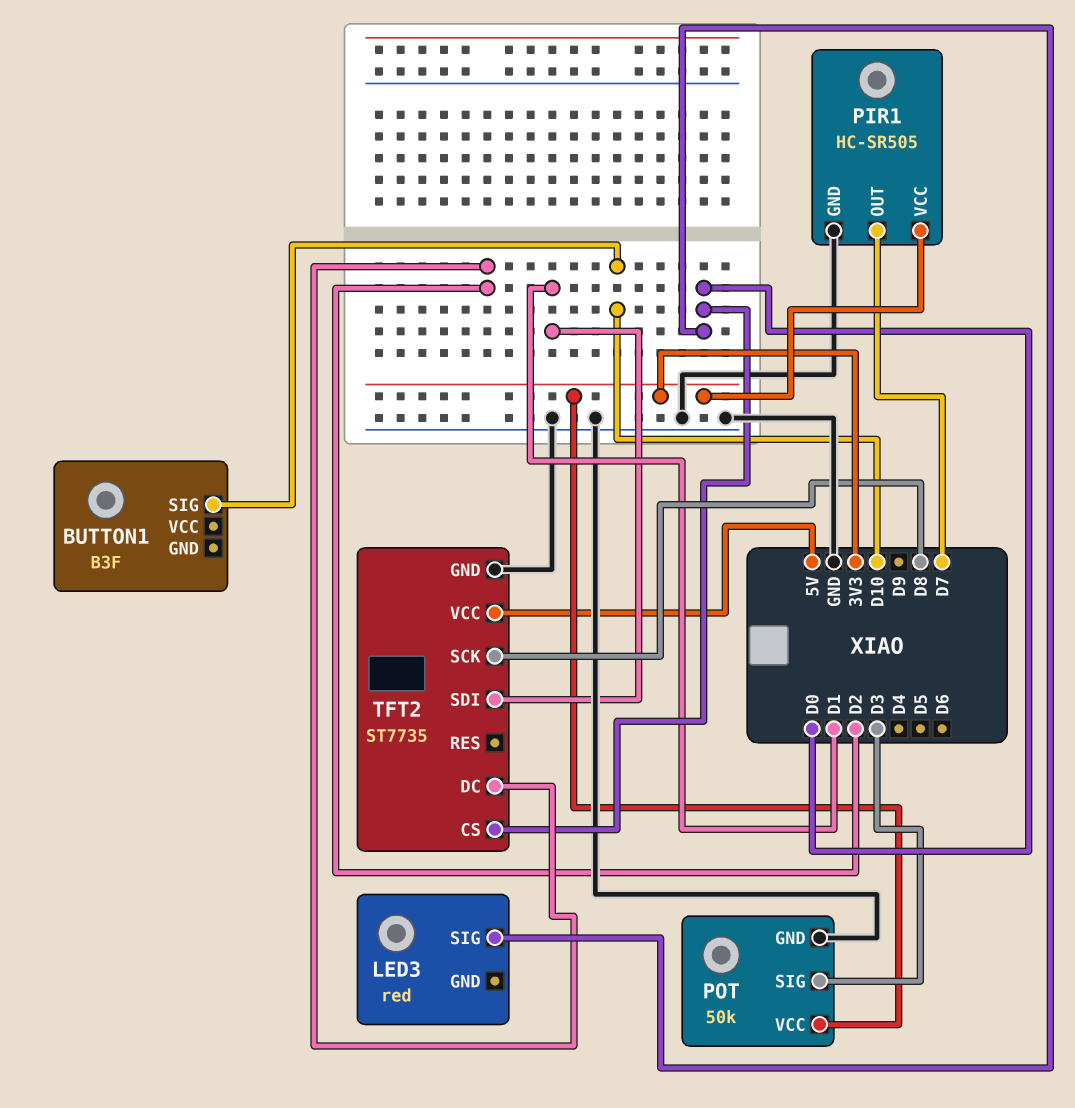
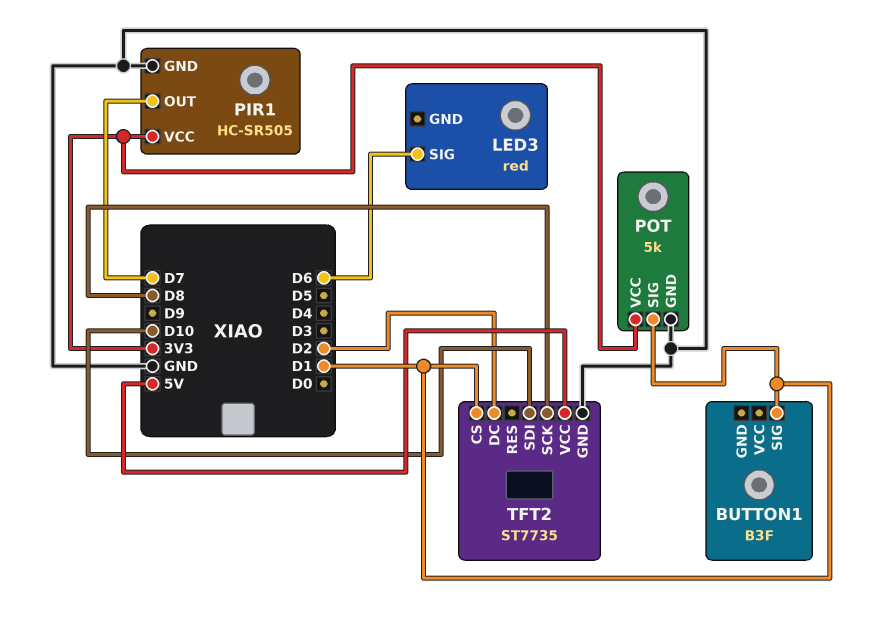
BUTTON1 pin SIG: D10 -> D1
LED3 pin SIG: D0 -> D6
POT: 50k -> 5k
POT pin SIG: D3 -> D1
TFT2 pin CS: D0 -> D1
TFT2 pin SDI: D1 -> D10

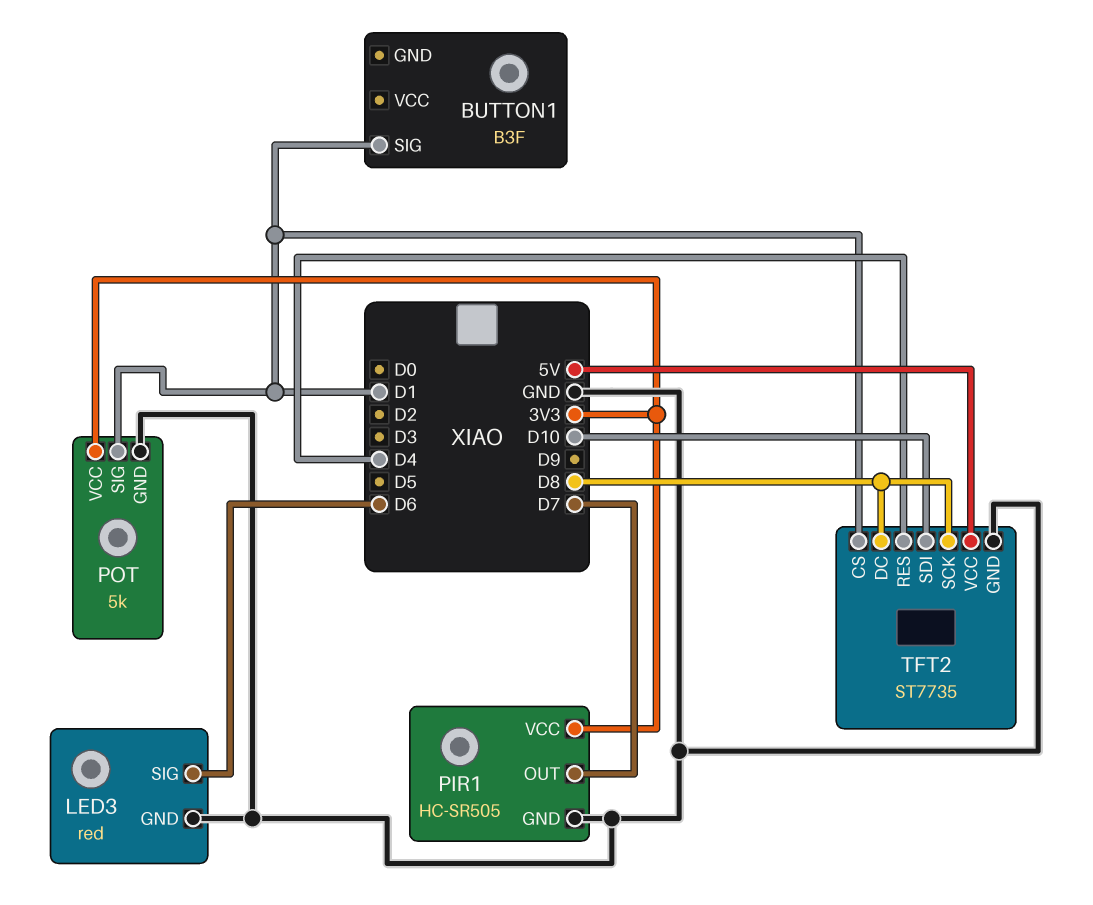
LED3 pin GND: none -> GND
TFT2 pin DC: D2 -> D8
TFT2 pin RES: none -> D4

